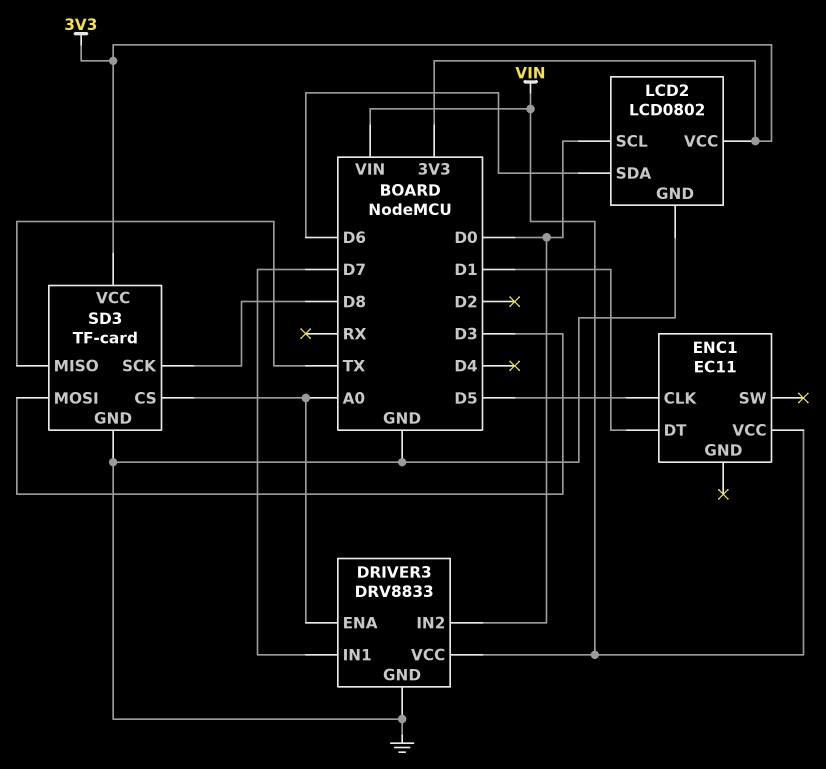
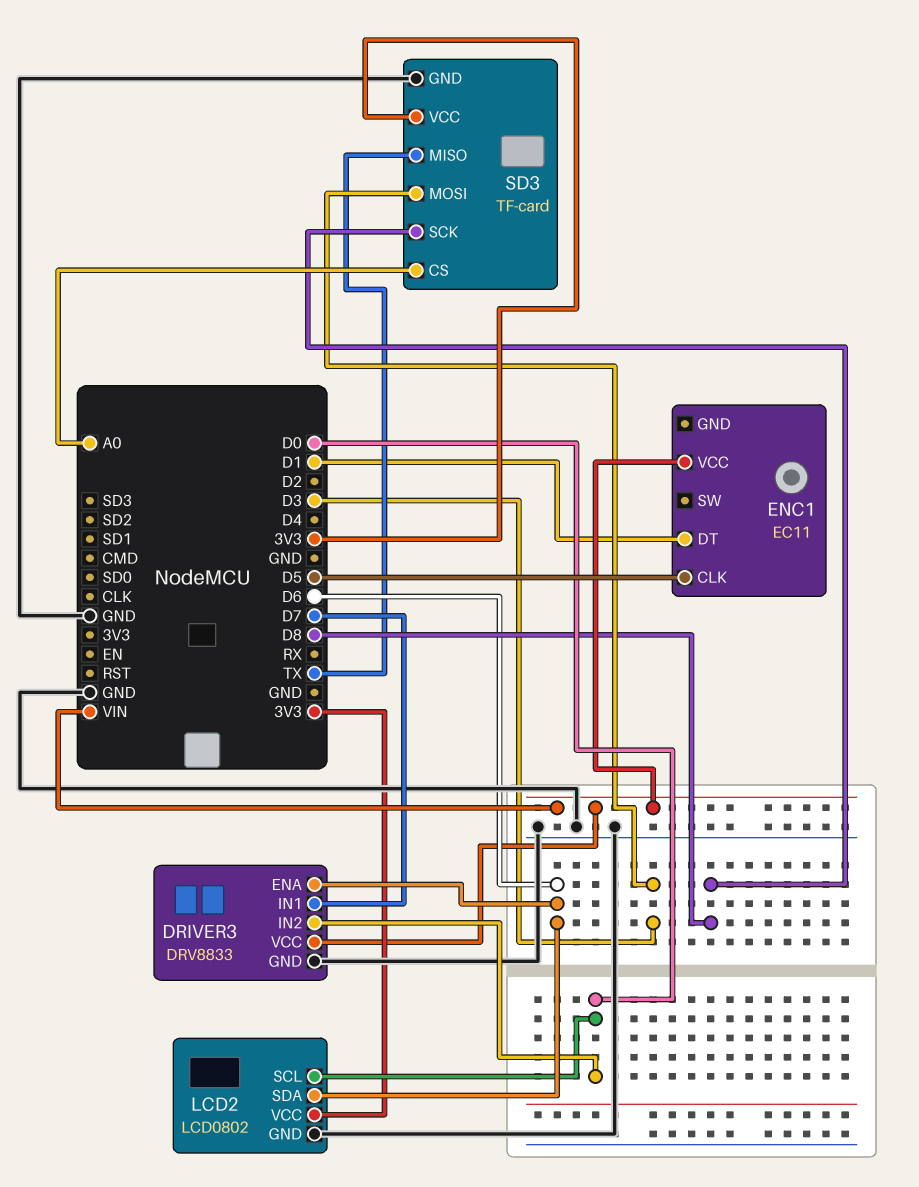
DRIVER3 pin ENA: A0 -> D6

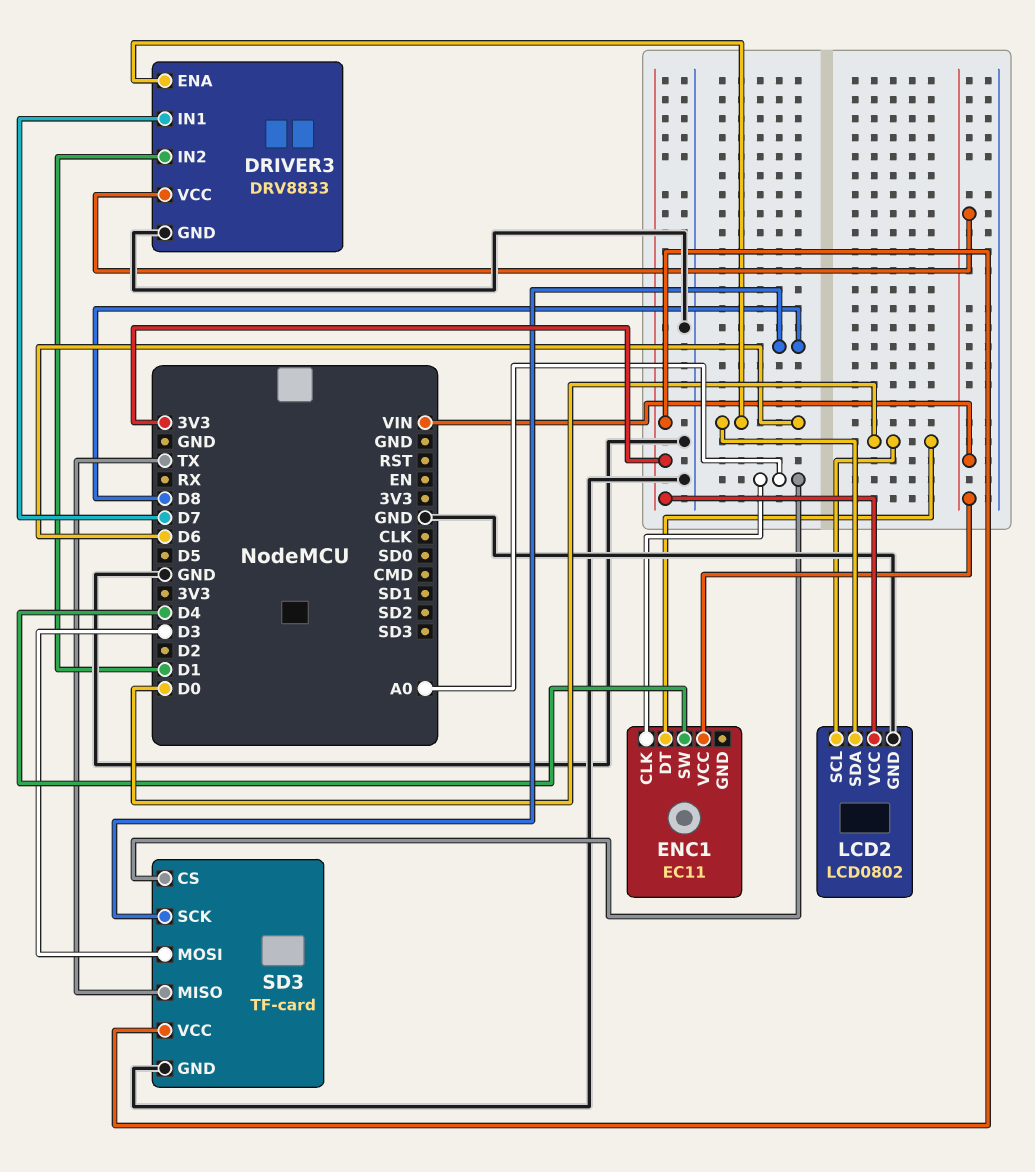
DRIVER3 pin IN2: D0 -> D1
ENC1 pin CLK: D5 -> A0
ENC1 pin DT: D1 -> D0
ENC1 pin SW: none -> D4

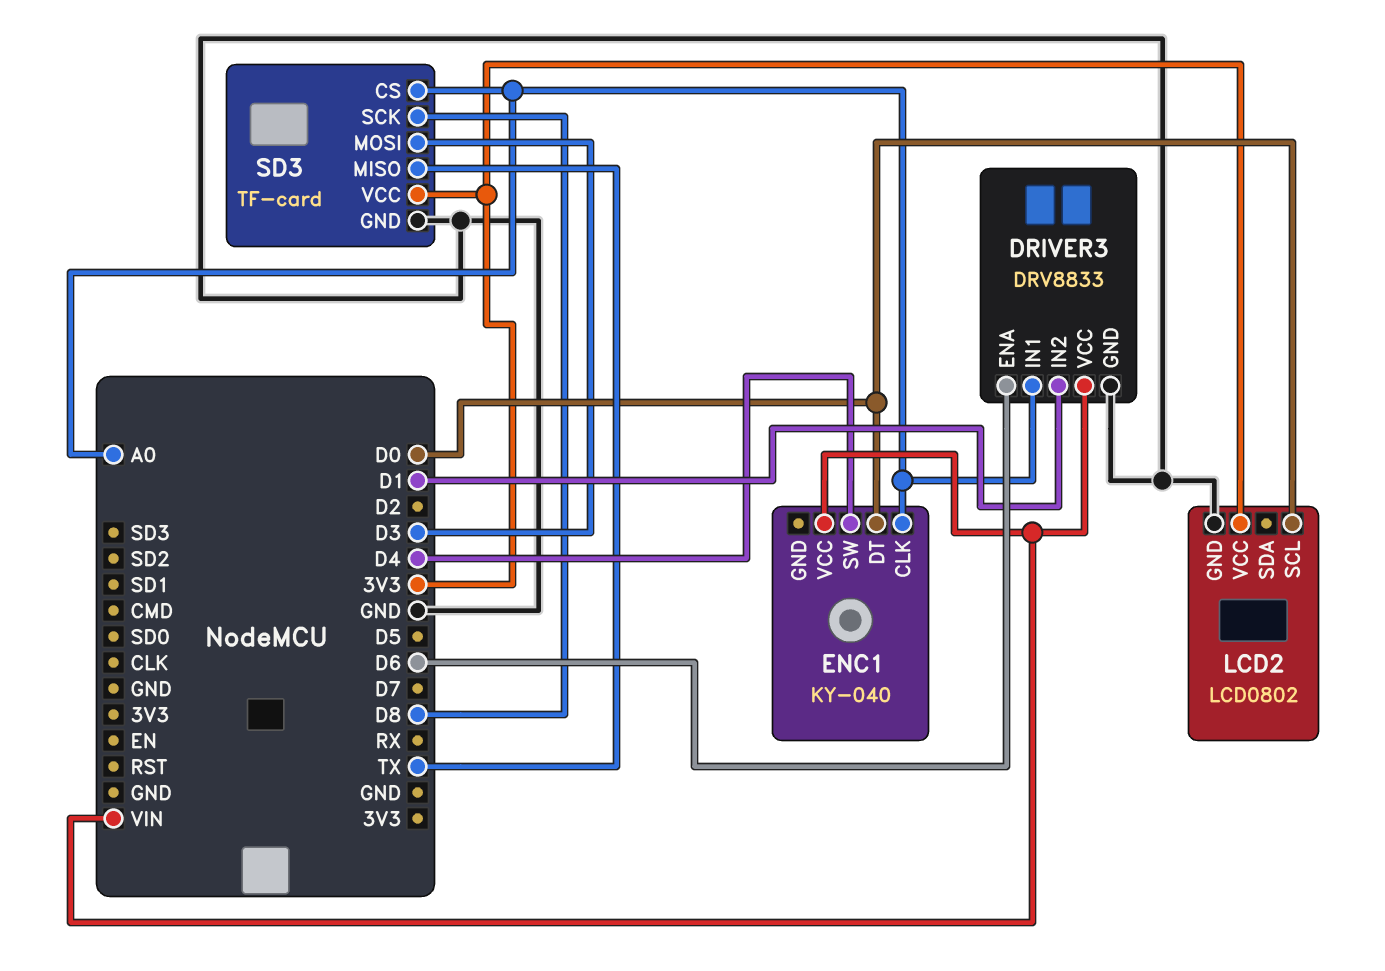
DRIVER3 pin IN1: D7 -> A0
ENC1: EC11 -> KY-040
LCD2 pin SDA: D6 -> none

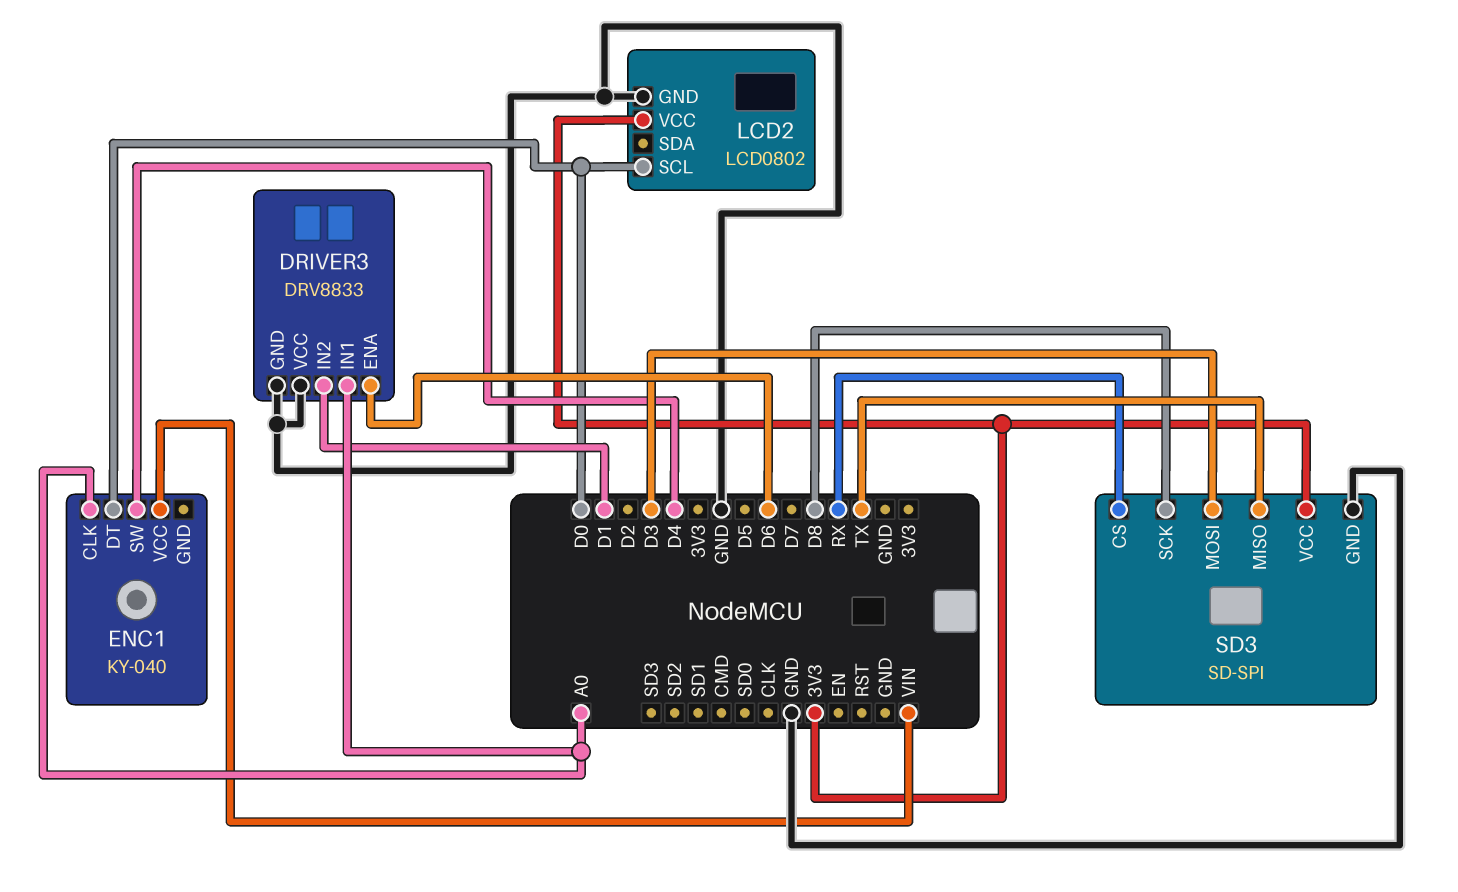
DRIVER3 pin VCC: VIN -> GND
SD3: TF-card -> SD-SPI
SD3 pin CS: A0 -> RX

